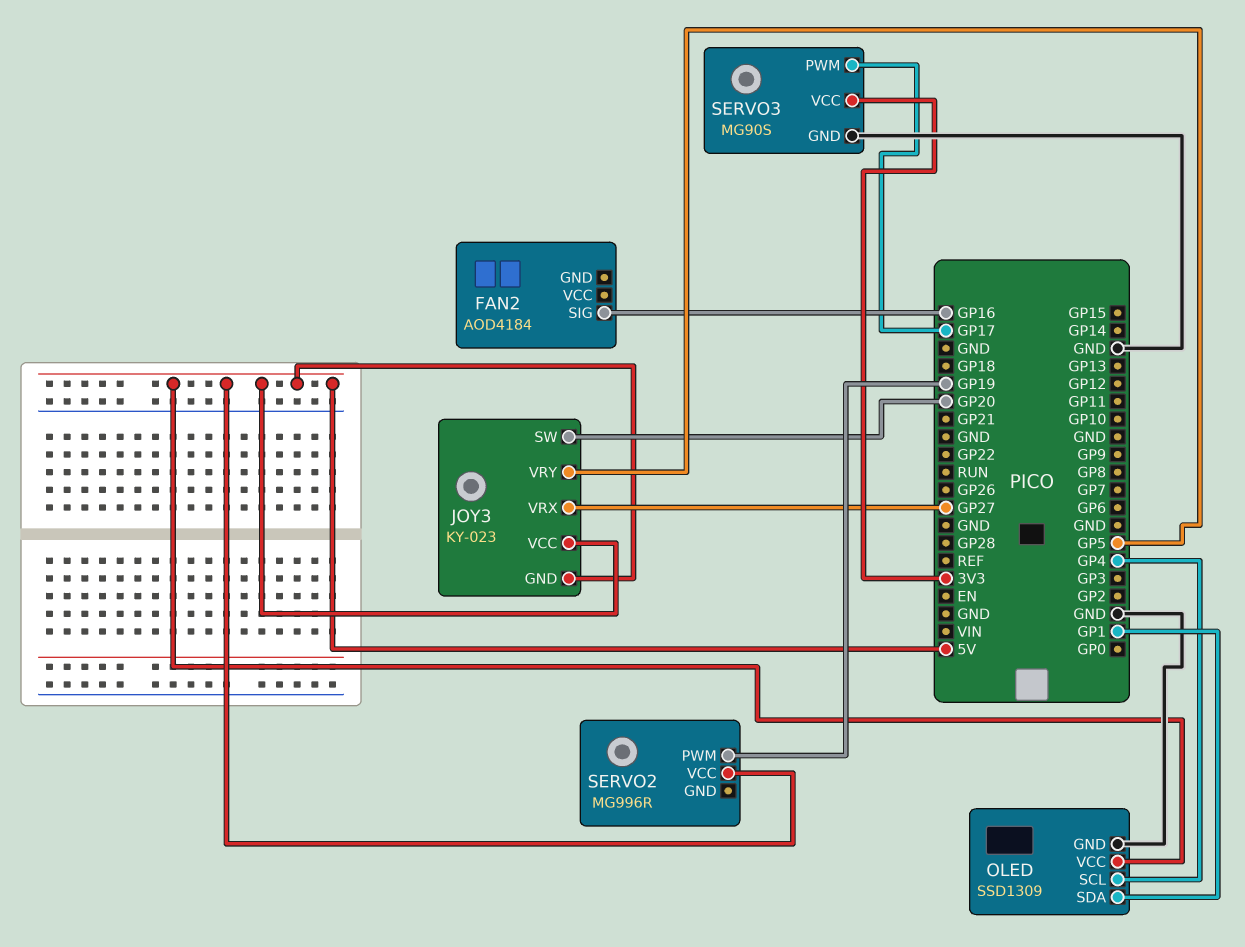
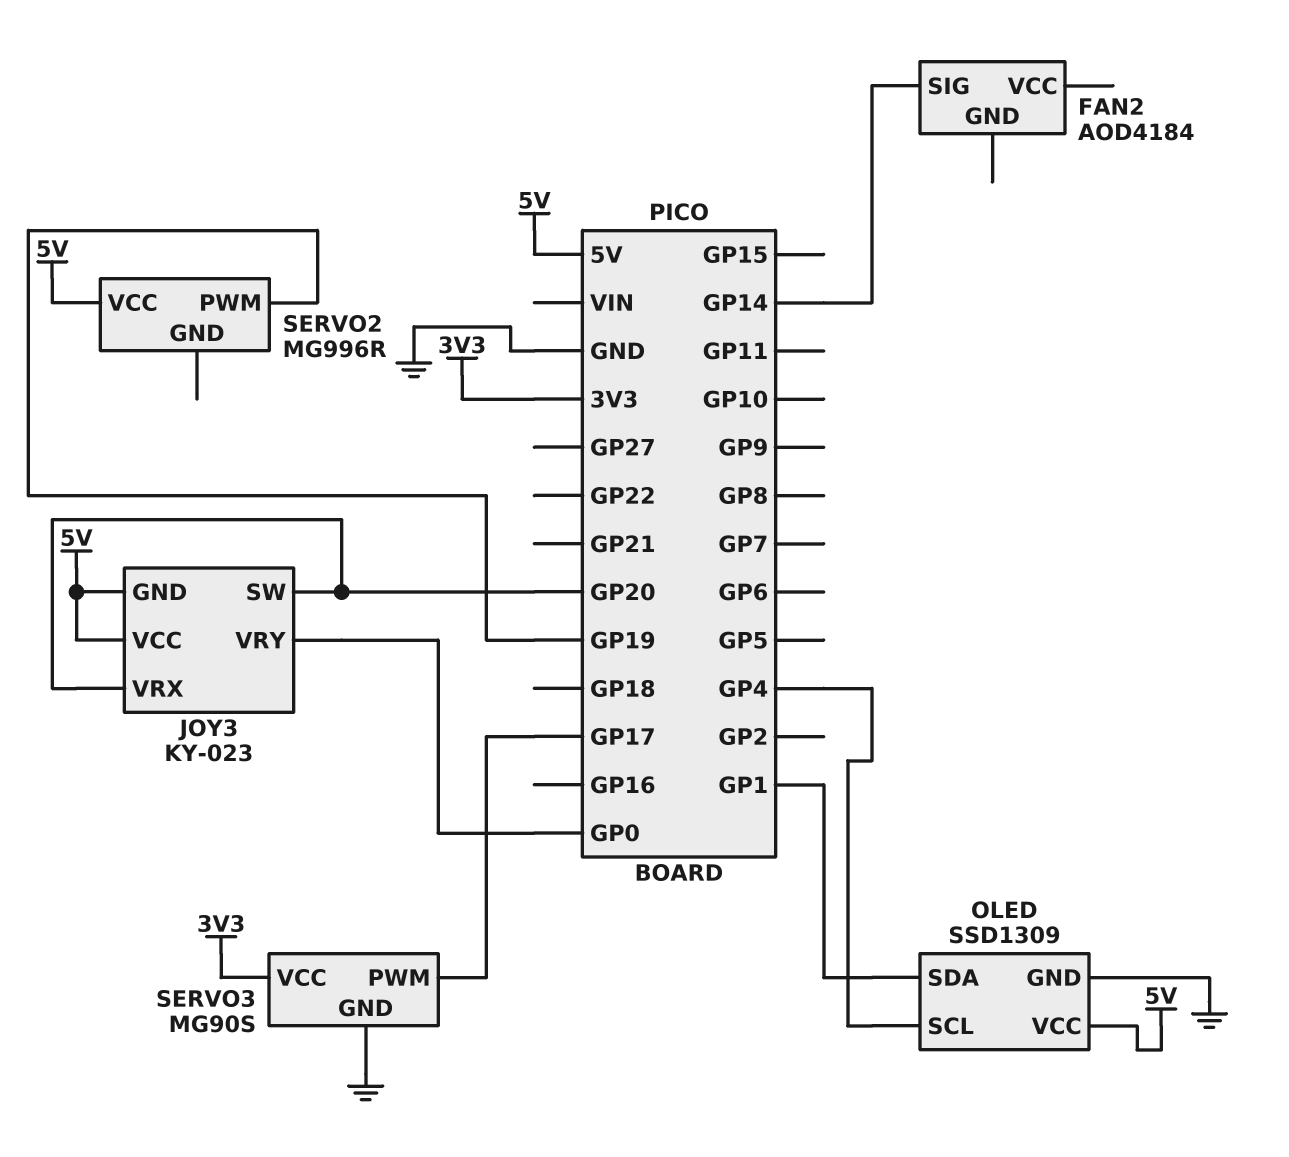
FAN2 pin SIG: GP16 -> GP14
JOY3 pin VRX: GP27 -> GP20
JOY3 pin VRY: GP5 -> GP0

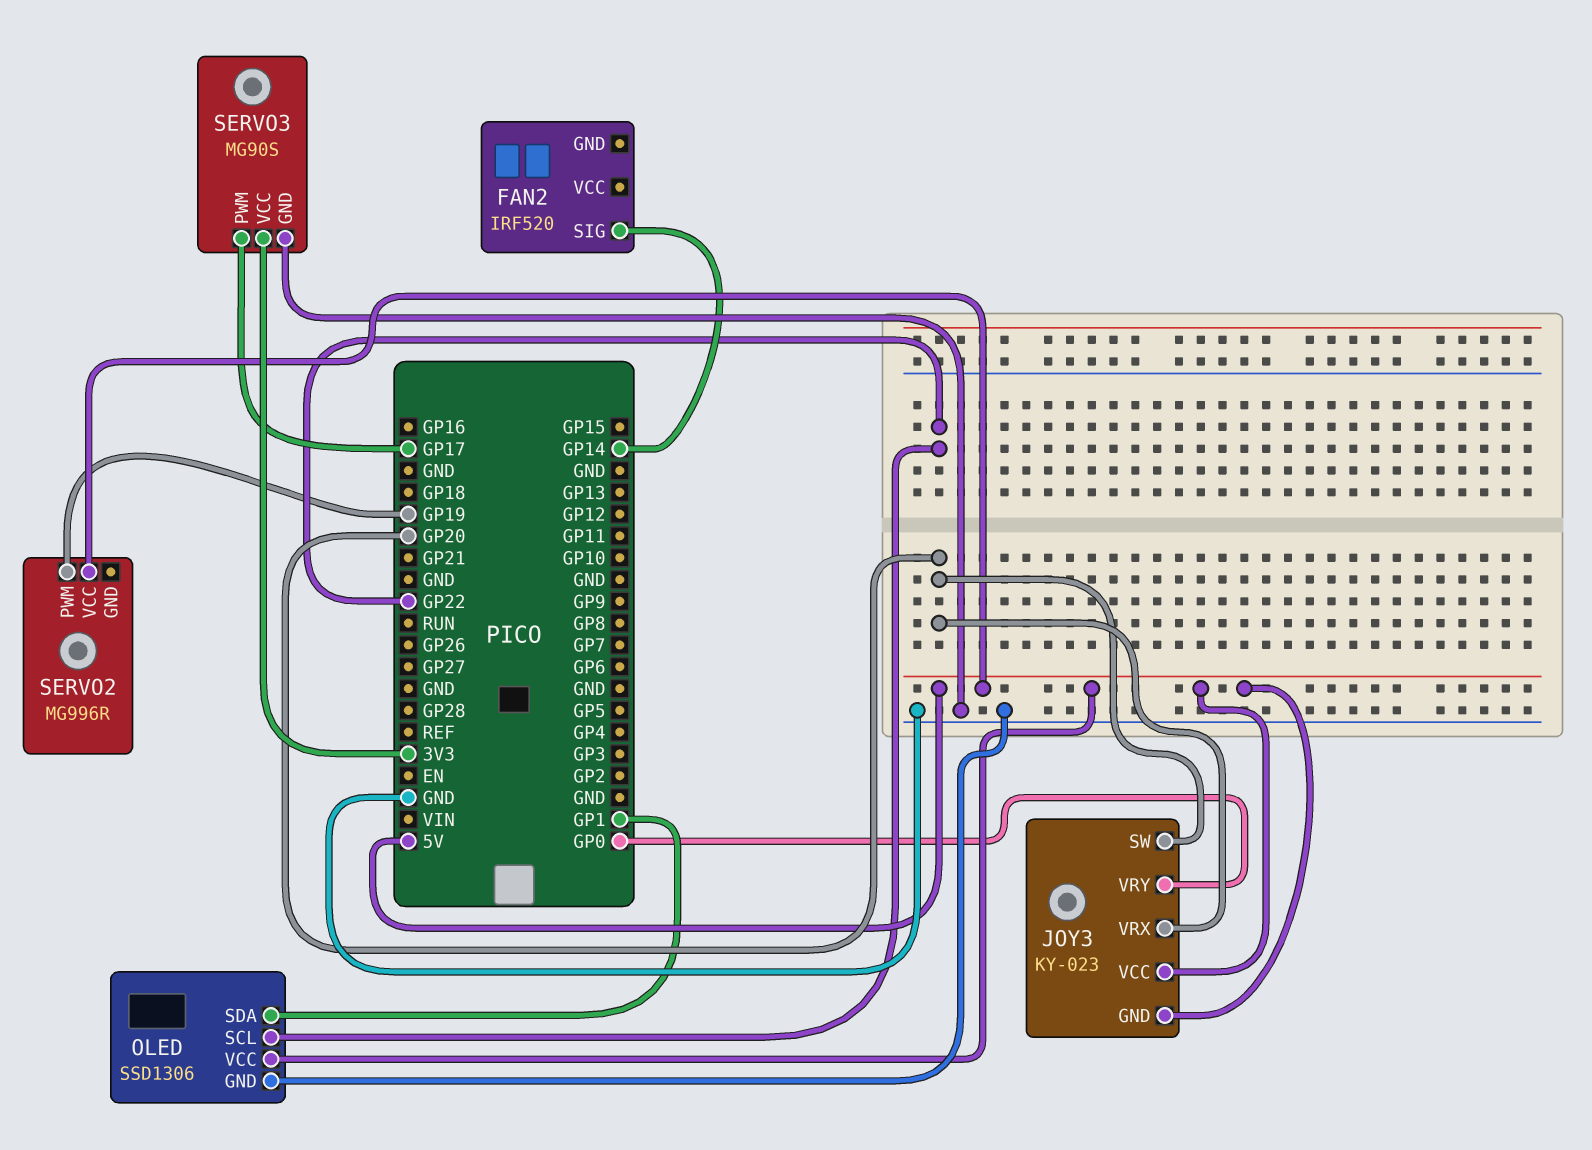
FAN2: AOD4184 -> IRF520
OLED: SSD1309 -> SSD1306
OLED pin SCL: GP4 -> GP22

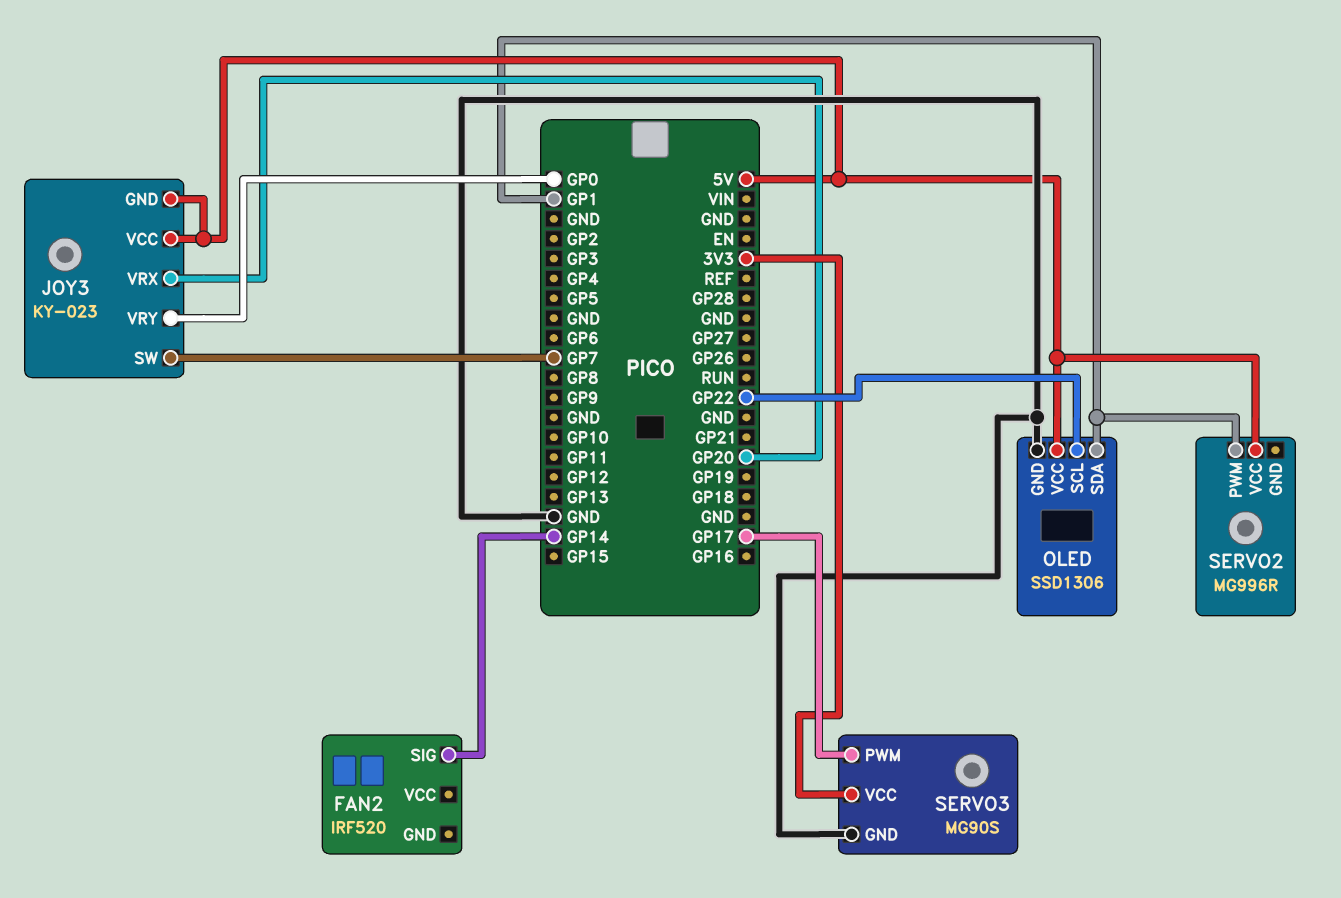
JOY3 pin SW: GP20 -> GP7
SERVO2 pin PWM: GP19 -> GP1

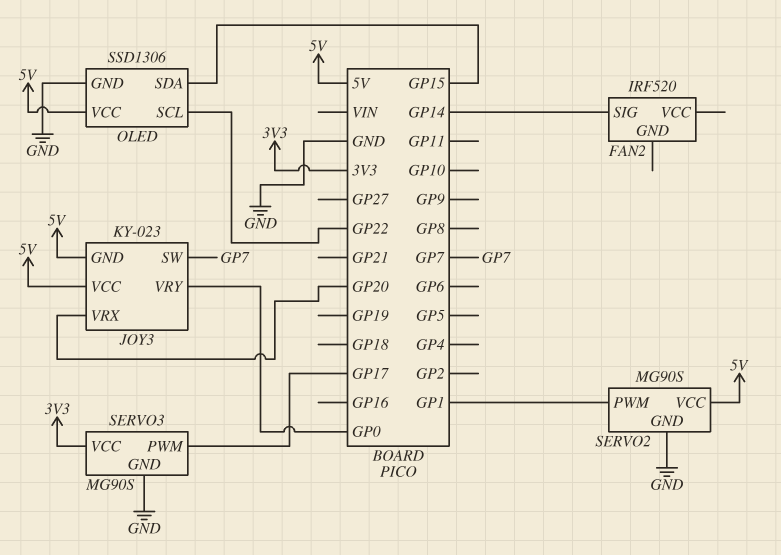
OLED pin SDA: GP1 -> GP15
SERVO2: MG996R -> MG90S
SERVO2 pin GND: none -> GND

